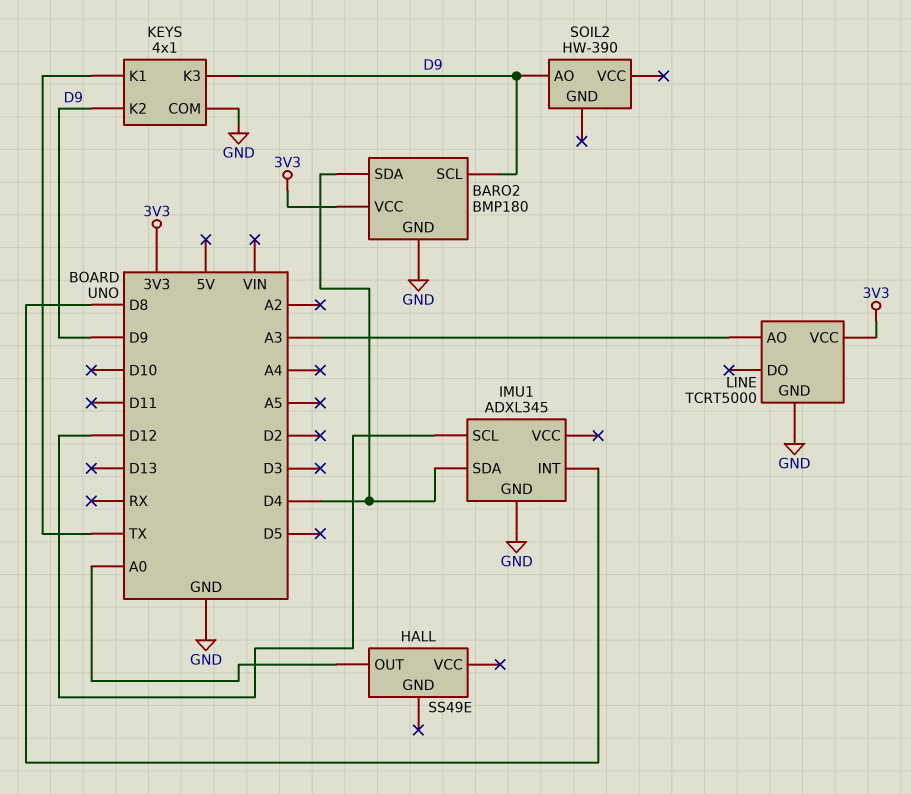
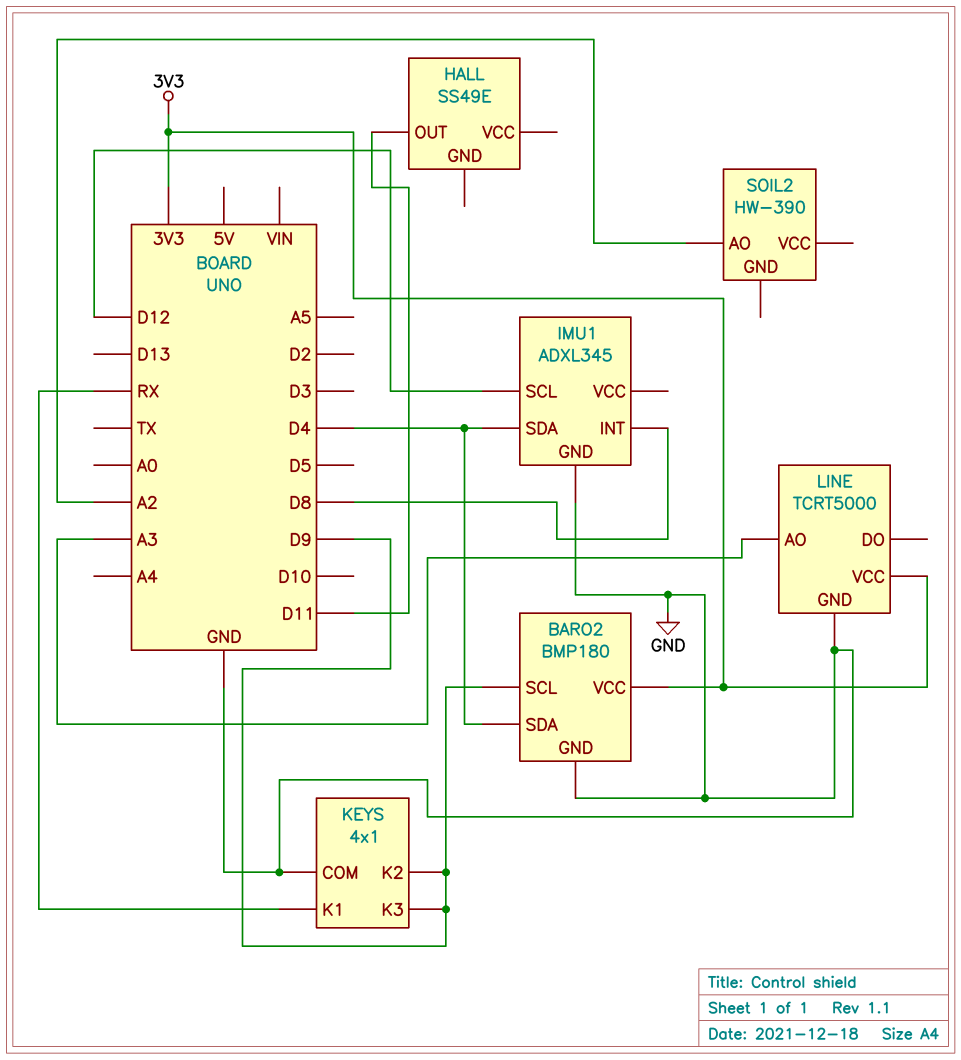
HALL pin OUT: A0 -> D11
KEYS pin K1: TX -> RX
SOIL2 pin AO: D9 -> A2

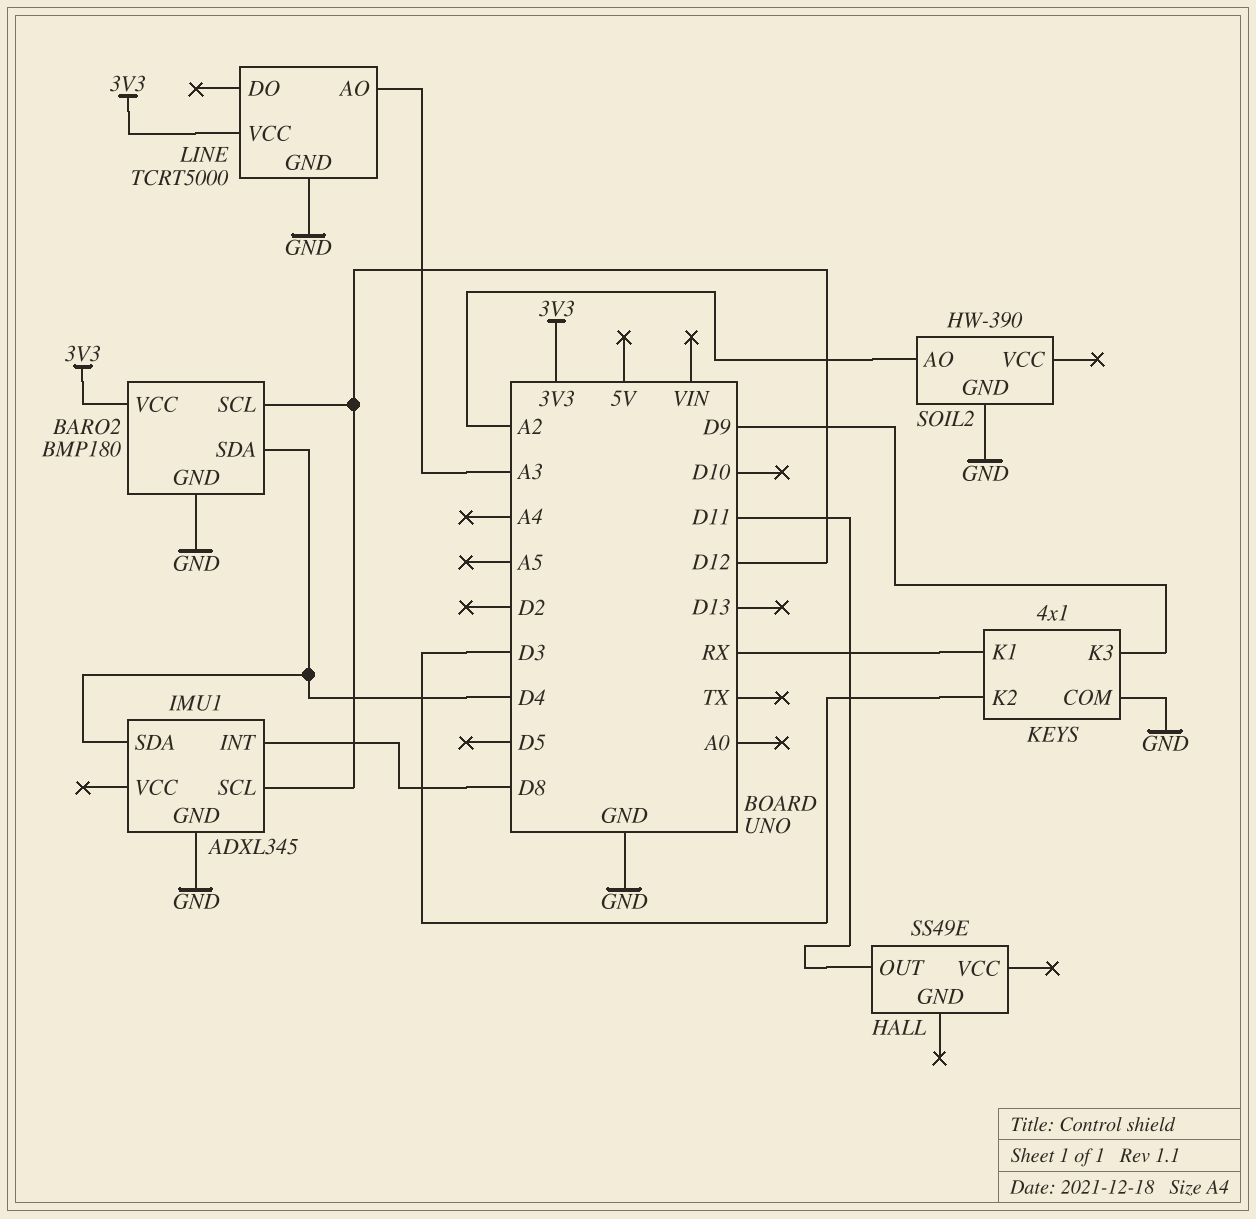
BARO2 pin SCL: D9 -> D12
KEYS pin K2: D9 -> D3
SOIL2 pin GND: none -> GND

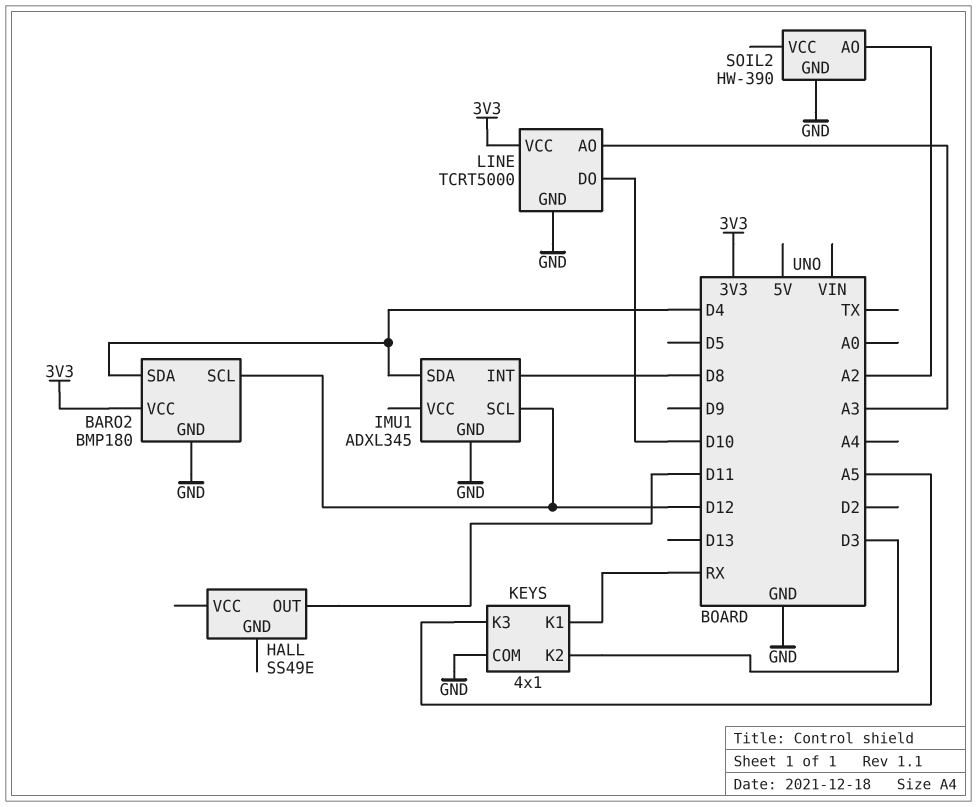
KEYS pin K3: D9 -> A5
LINE pin DO: none -> D10

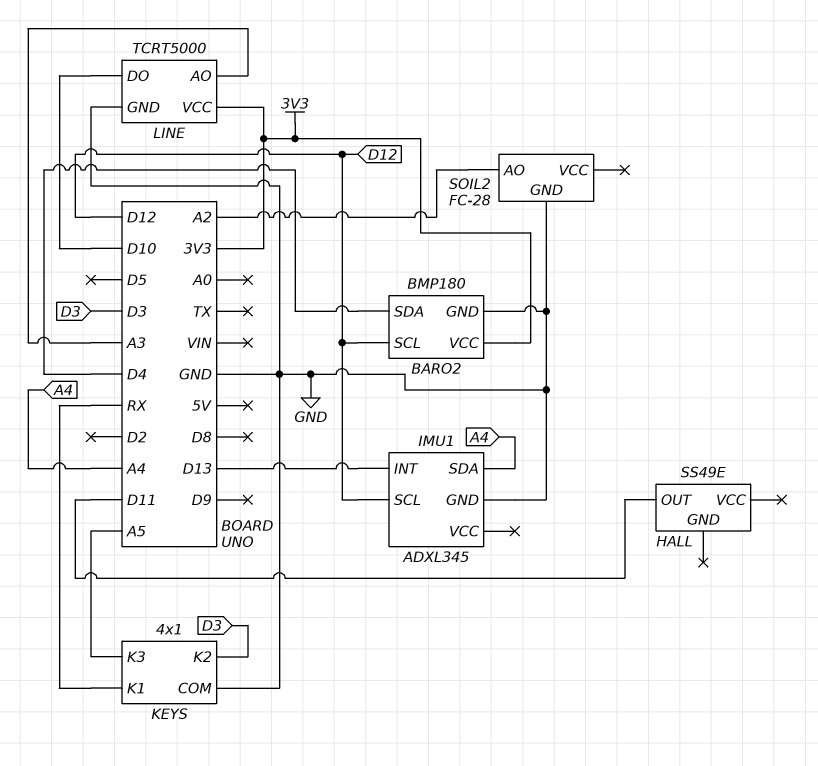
IMU1 pin INT: D8 -> D13
IMU1 pin SDA: D4 -> A4
SOIL2: HW-390 -> FC-28

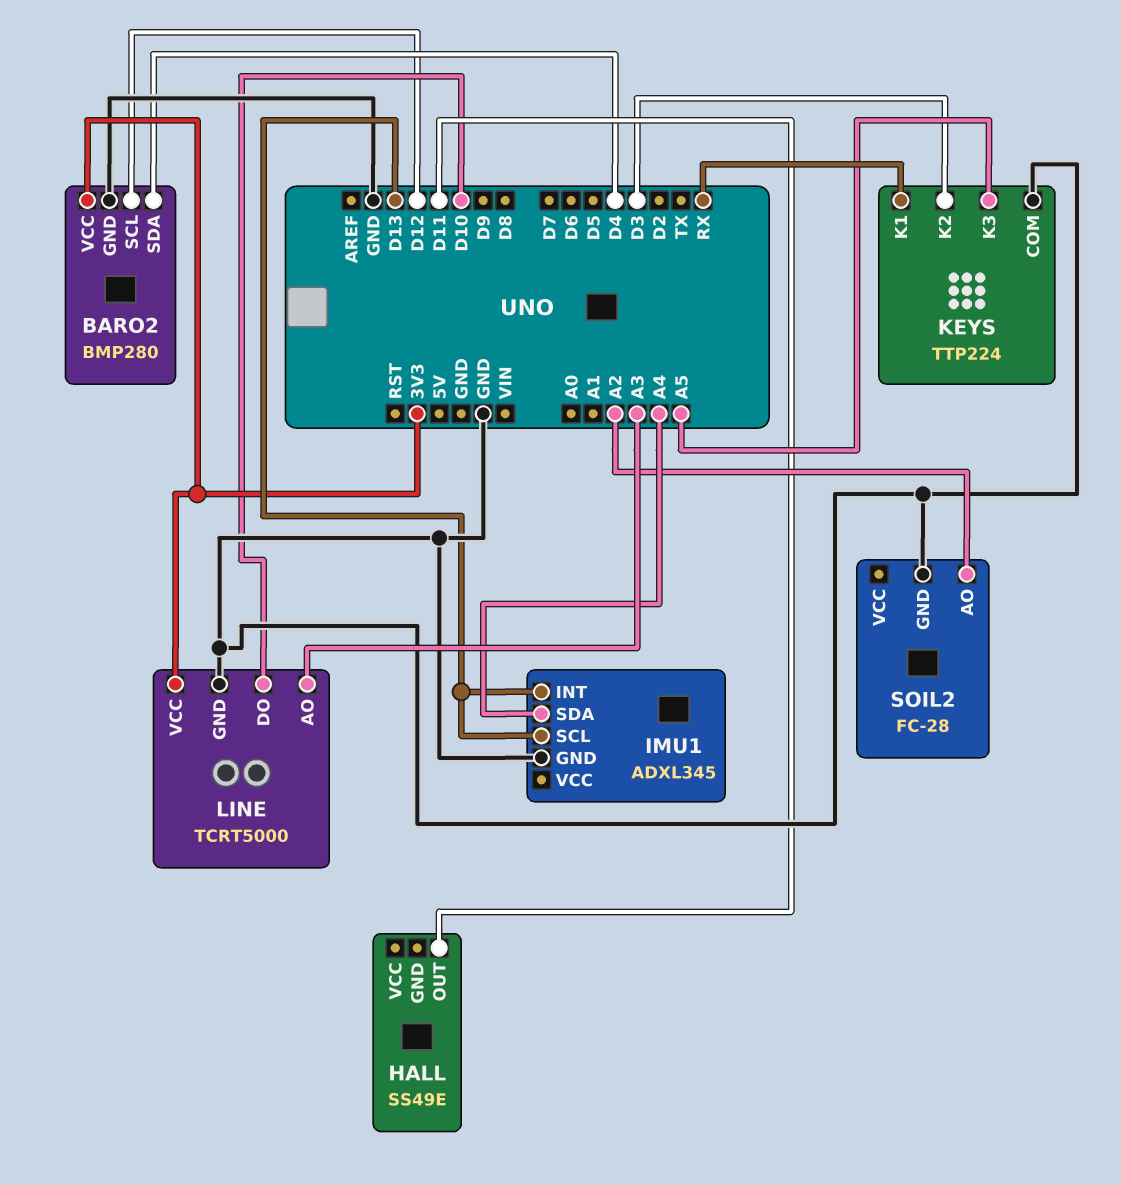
BARO2: BMP180 -> BMP280
IMU1 pin SCL: D12 -> D13
KEYS: 4x1 -> TTP224

